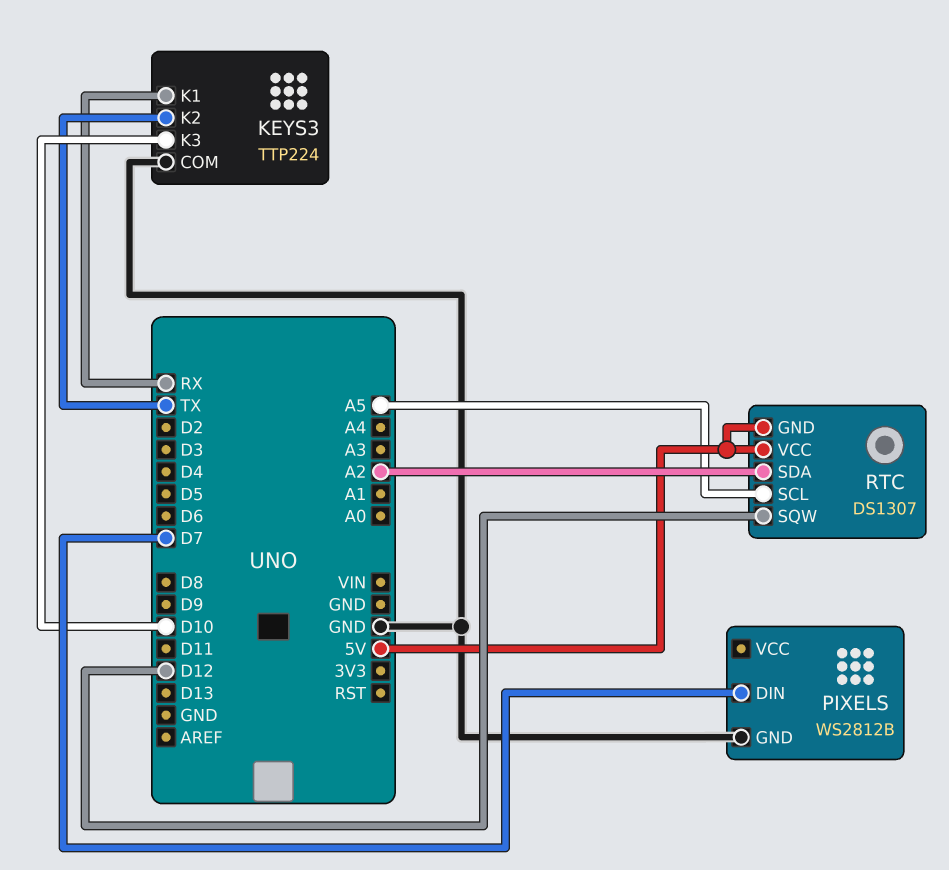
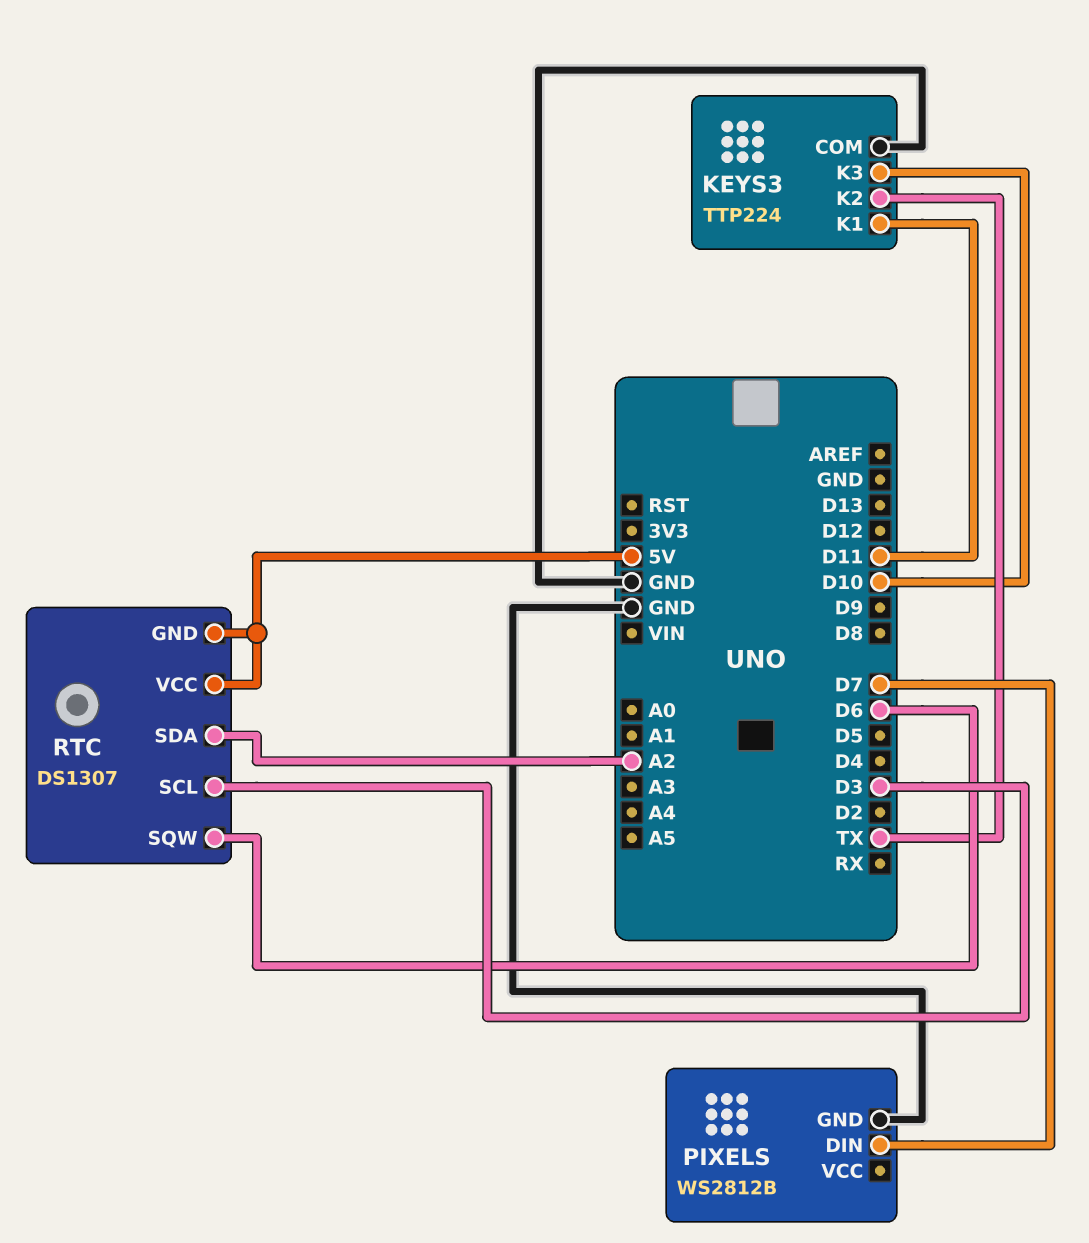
KEYS3 pin K1: RX -> D11
RTC pin SCL: A5 -> D3
RTC pin SQW: D12 -> D6

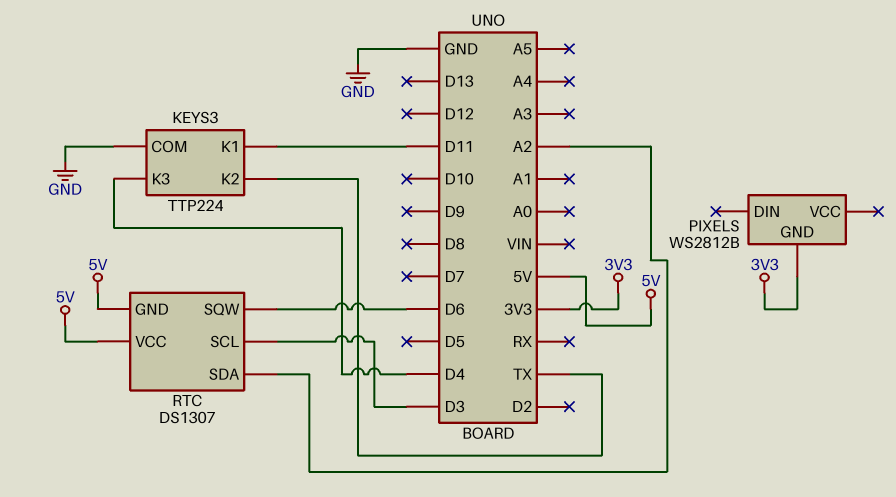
KEYS3 pin K3: D10 -> D4
PIXELS pin DIN: D7 -> none
PIXELS pin GND: GND -> 3V3

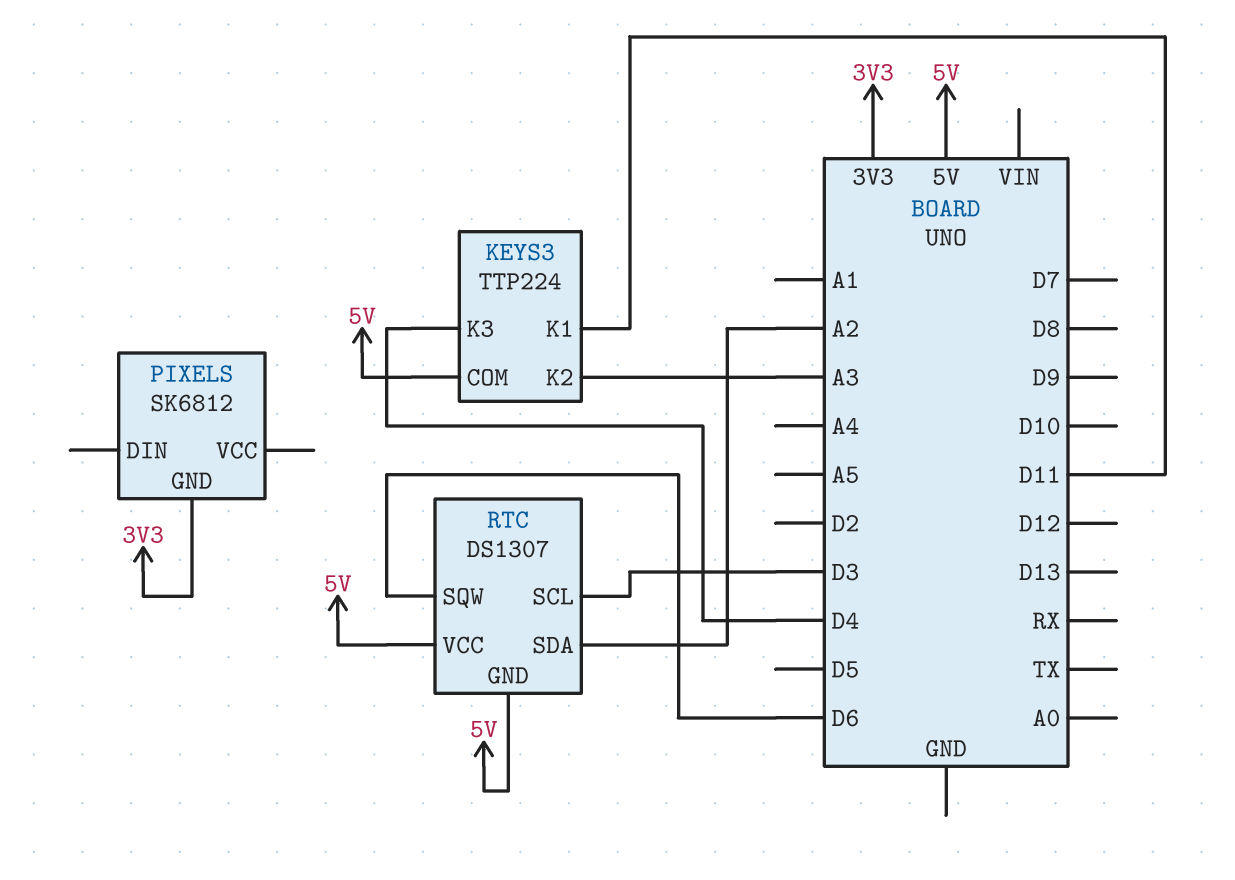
KEYS3 pin COM: GND -> 5V
KEYS3 pin K2: TX -> A3
PIXELS: WS2812B -> SK6812

